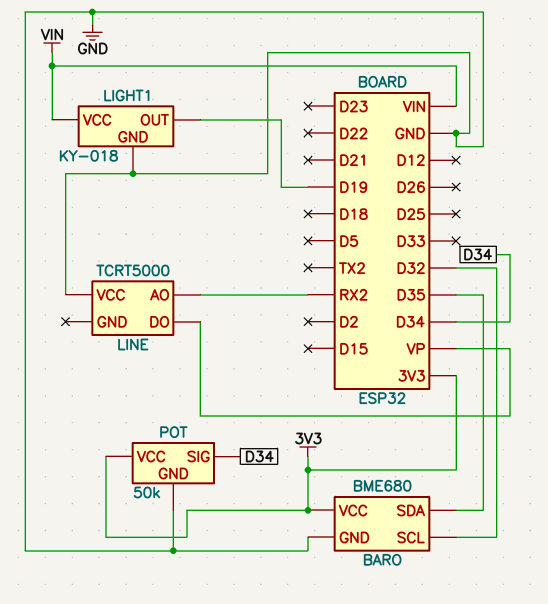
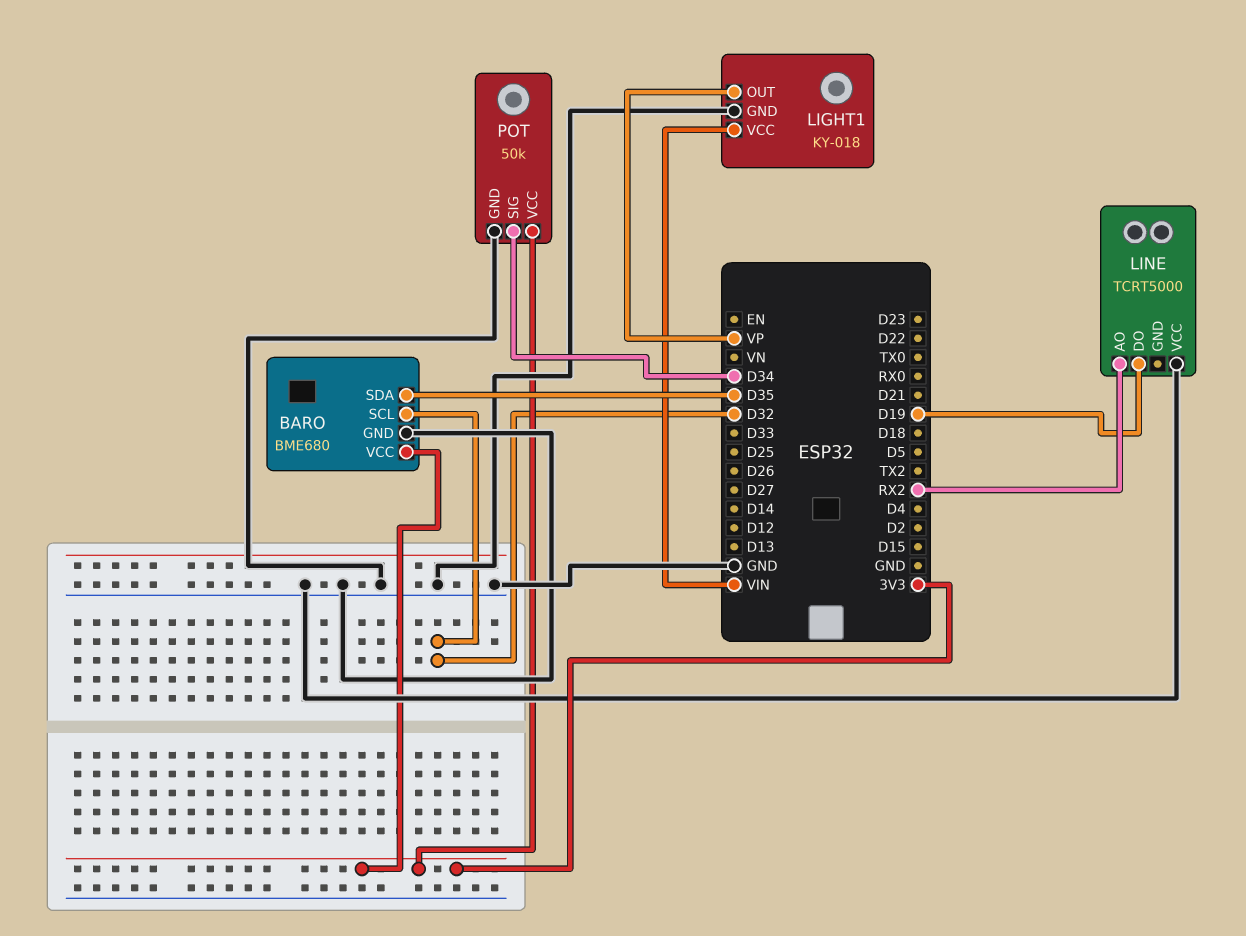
LIGHT1 pin OUT: D19 -> VP
LINE pin DO: VP -> D19

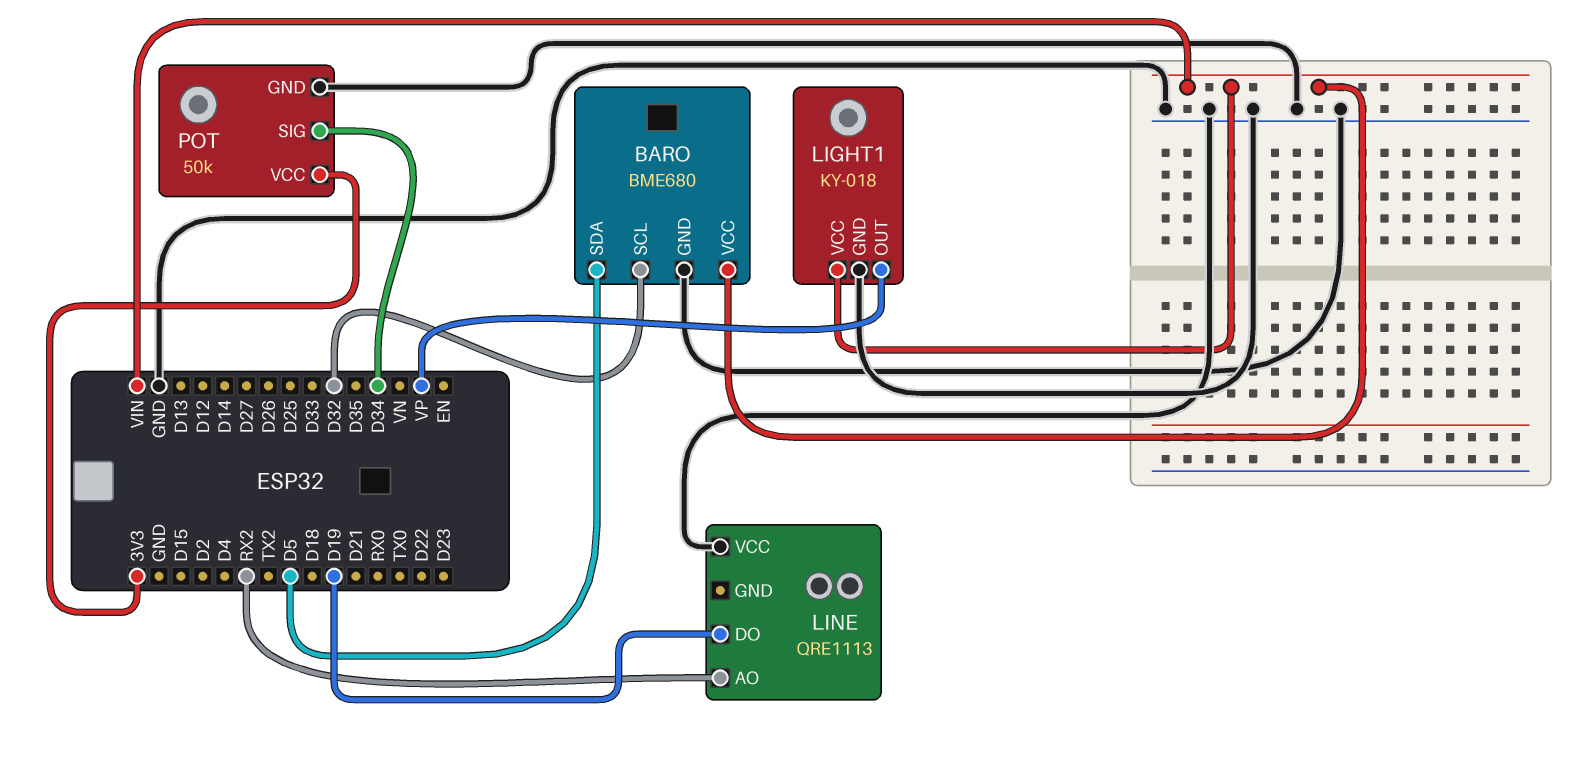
BARO pin SDA: D35 -> D5
BARO pin VCC: 3V3 -> VIN
LINE: TCRT5000 -> QRE1113

